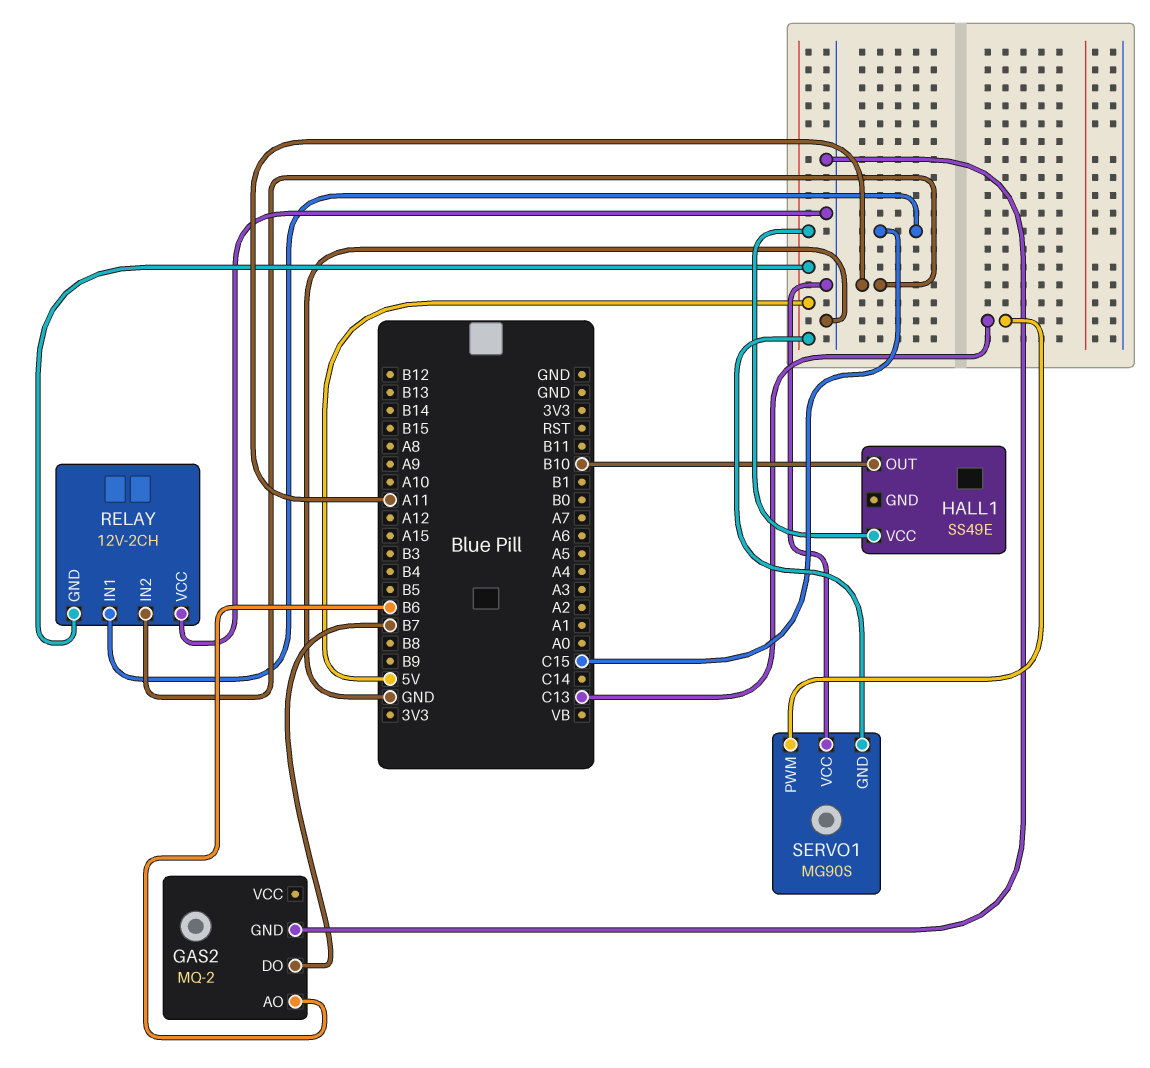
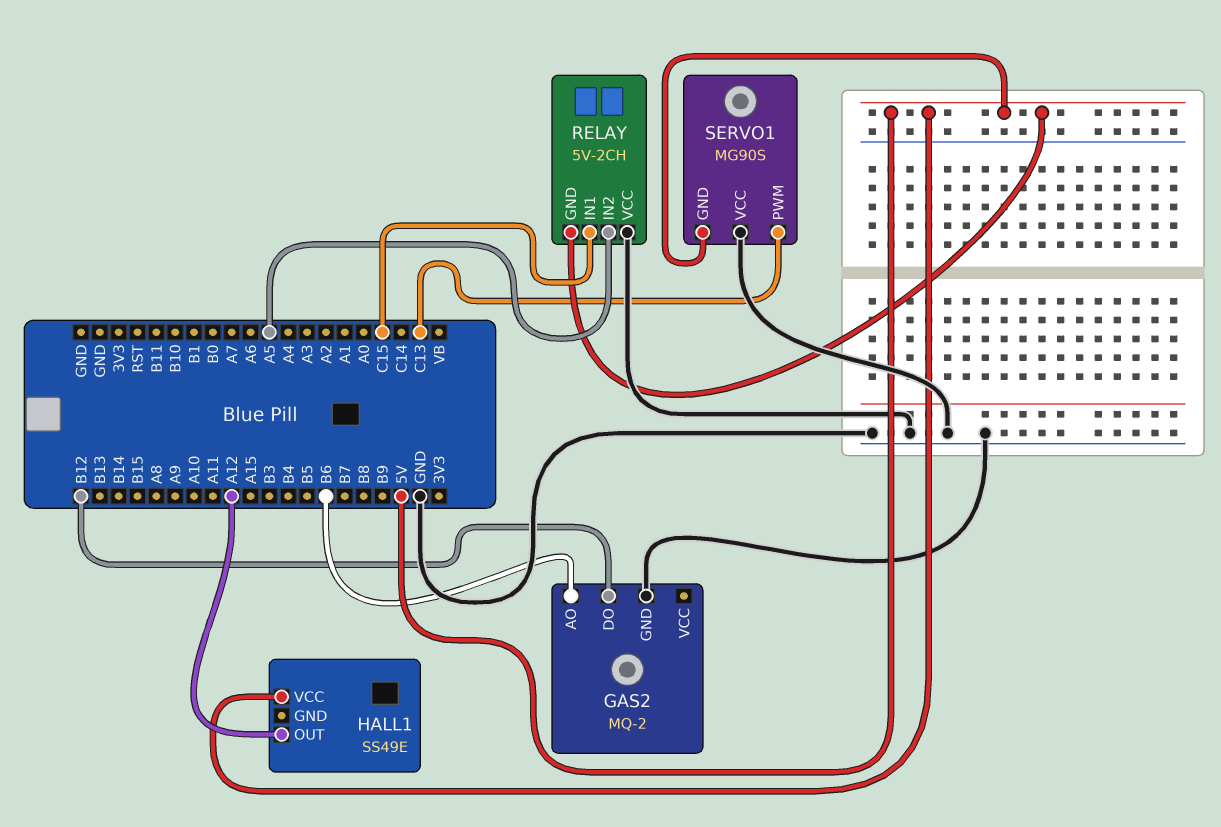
GAS2 pin DO: B7 -> B12
HALL1 pin OUT: B10 -> A12
RELAY: 12V-2CH -> 5V-2CH
RELAY pin IN2: A11 -> A5

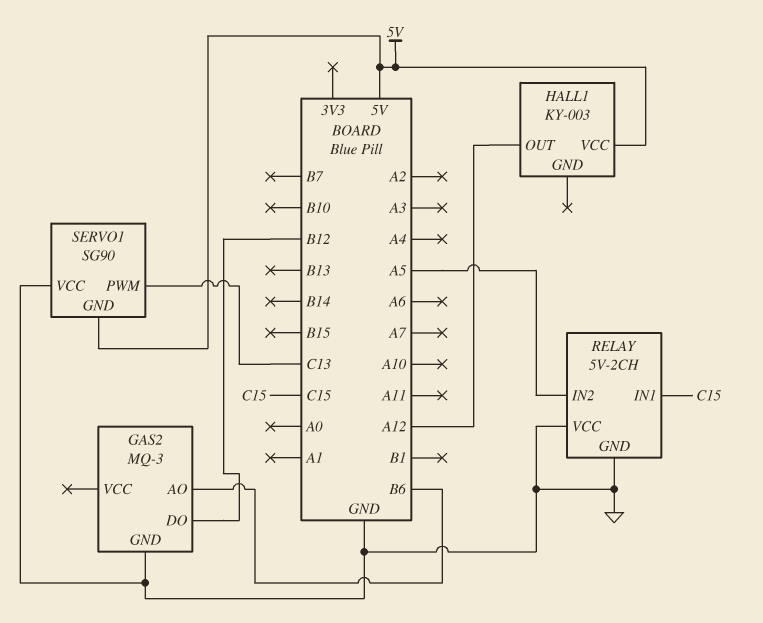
GAS2: MQ-2 -> MQ-3
HALL1: SS49E -> KY-003
RELAY pin GND: 5V -> GND
SERVO1: MG90S -> SG90

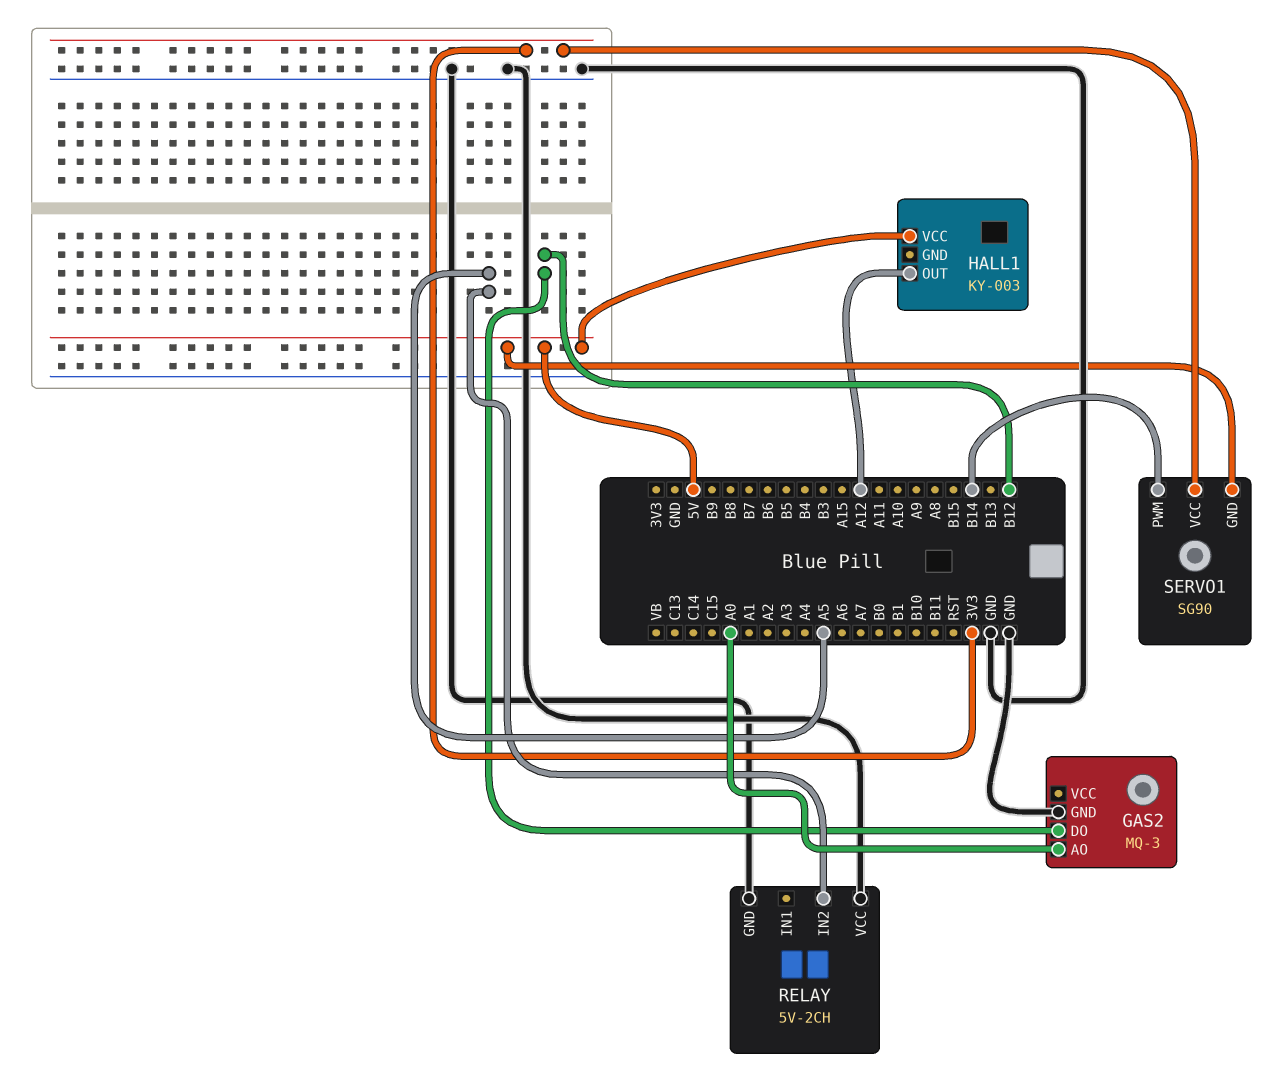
GAS2 pin AO: B6 -> A0
RELAY pin IN1: C15 -> none
SERVO1 pin PWM: C13 -> B14
SERVO1 pin VCC: GND -> 3V3

